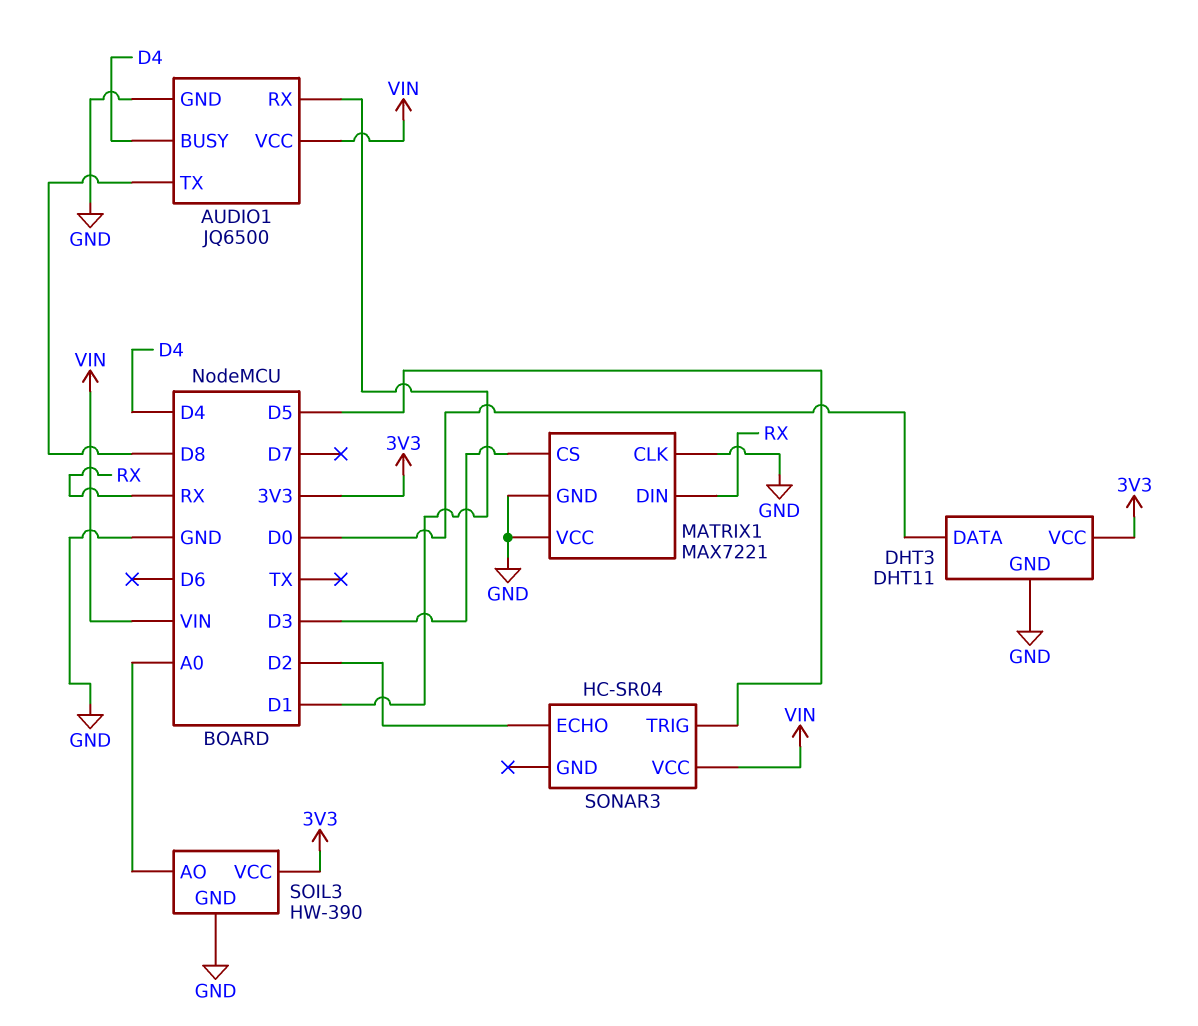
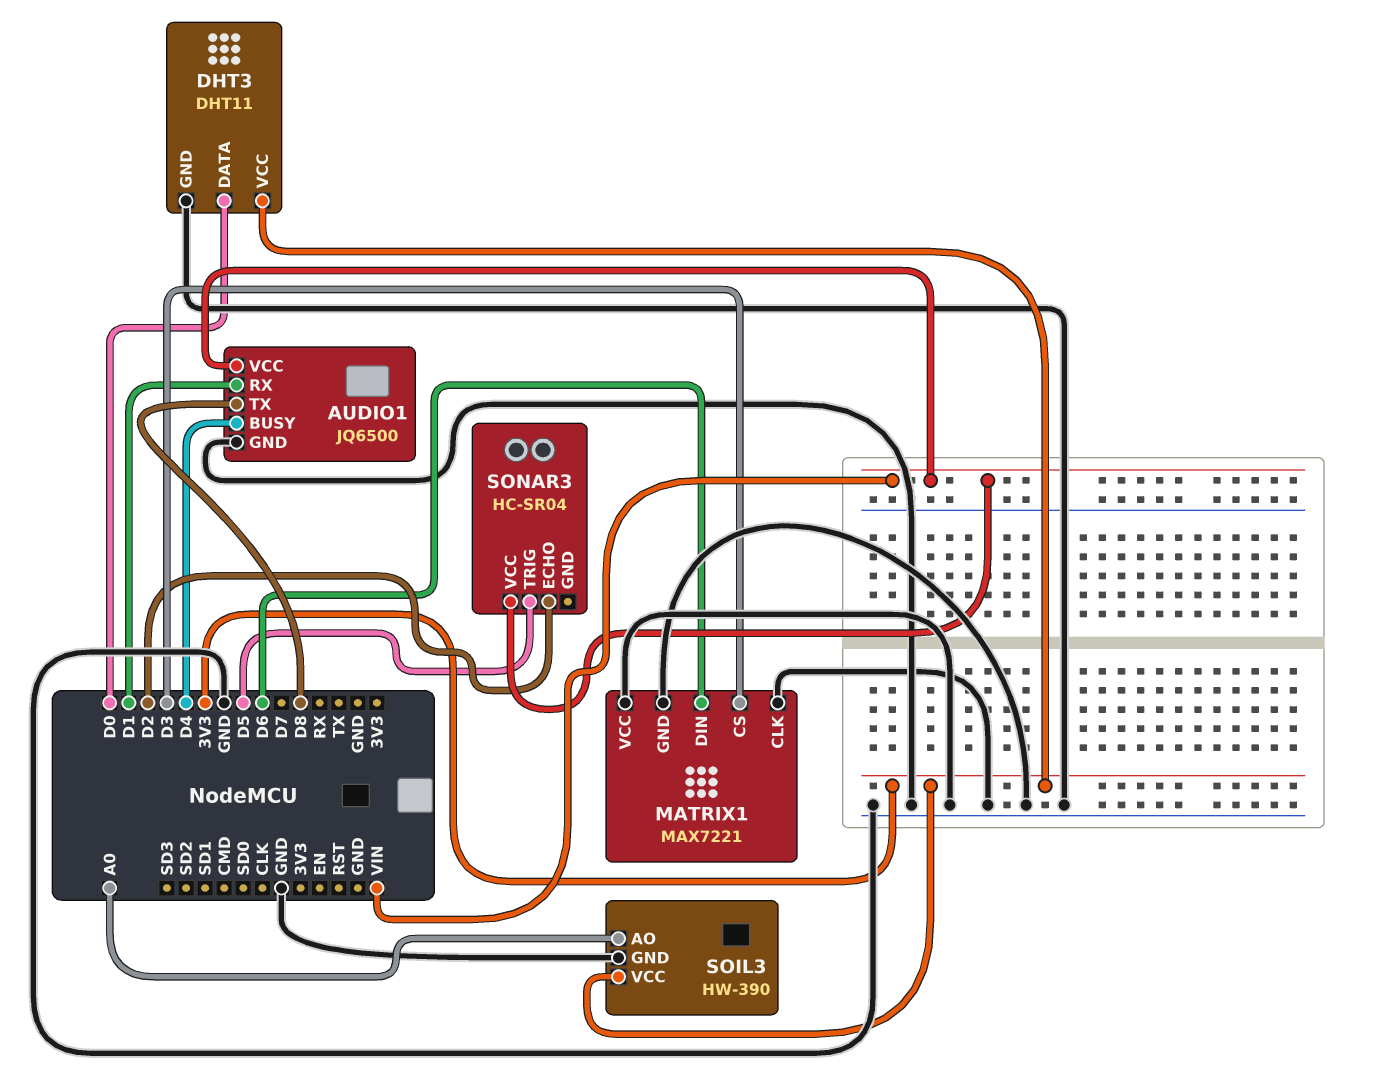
MATRIX1 pin DIN: RX -> D6

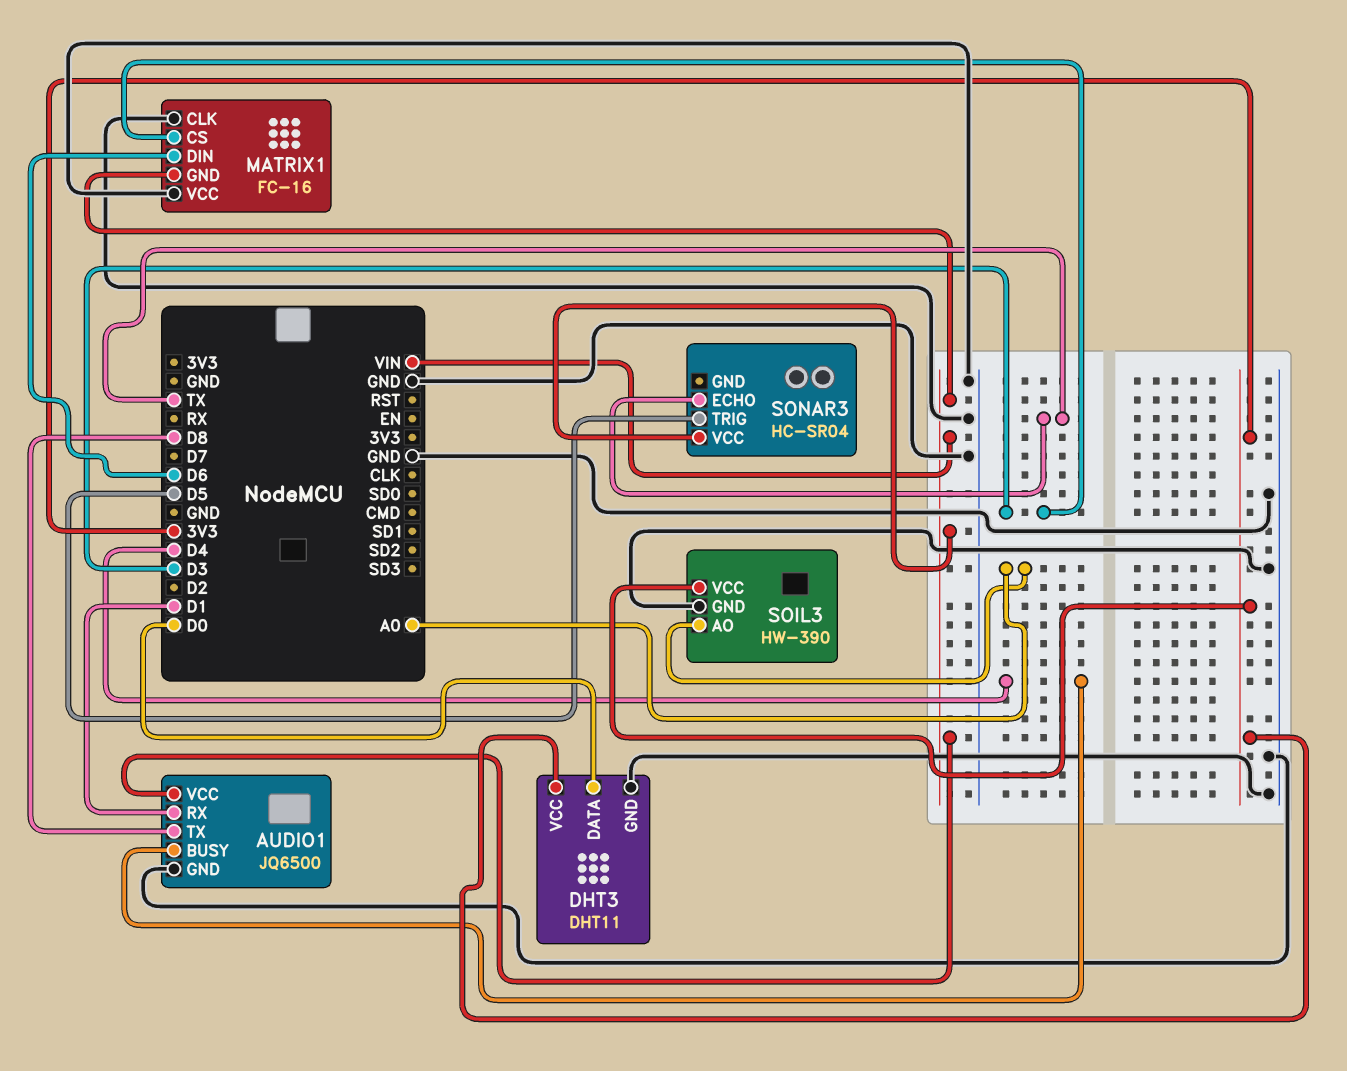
MATRIX1: MAX7221 -> FC-16
MATRIX1 pin GND: GND -> VIN
SONAR3 pin ECHO: D2 -> TX

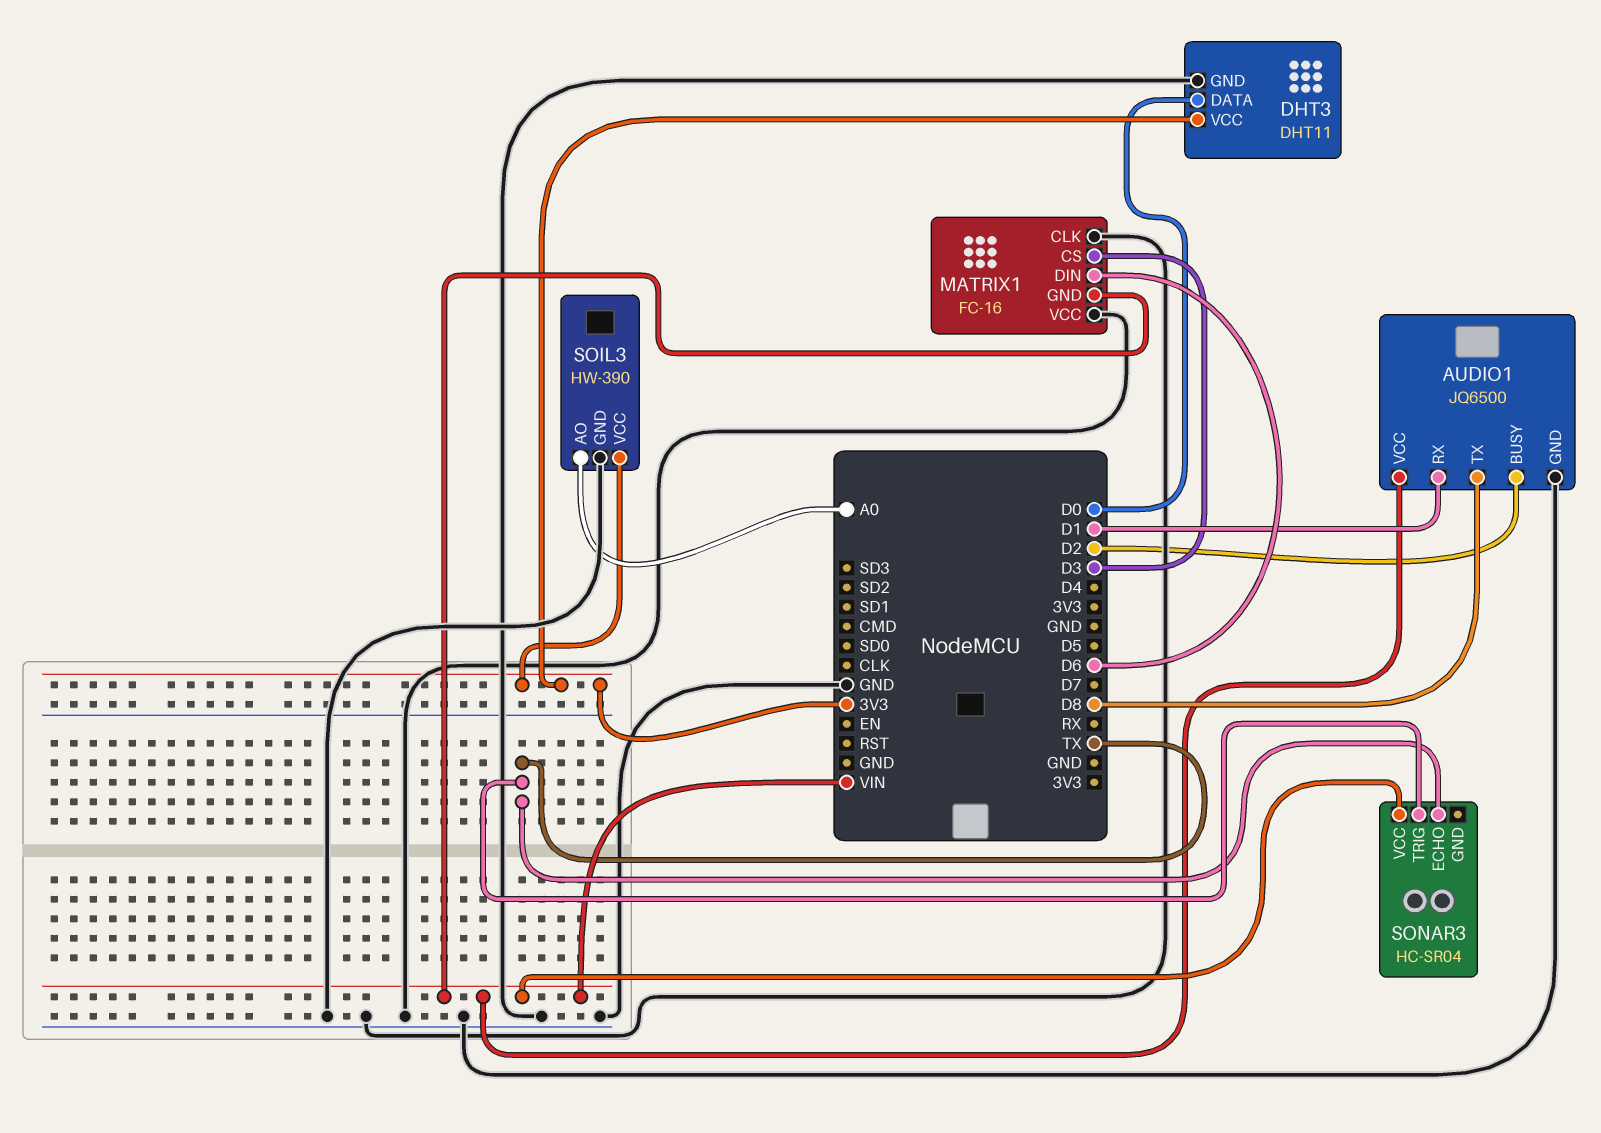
AUDIO1 pin BUSY: D4 -> D2
SONAR3 pin TRIG: D5 -> TX

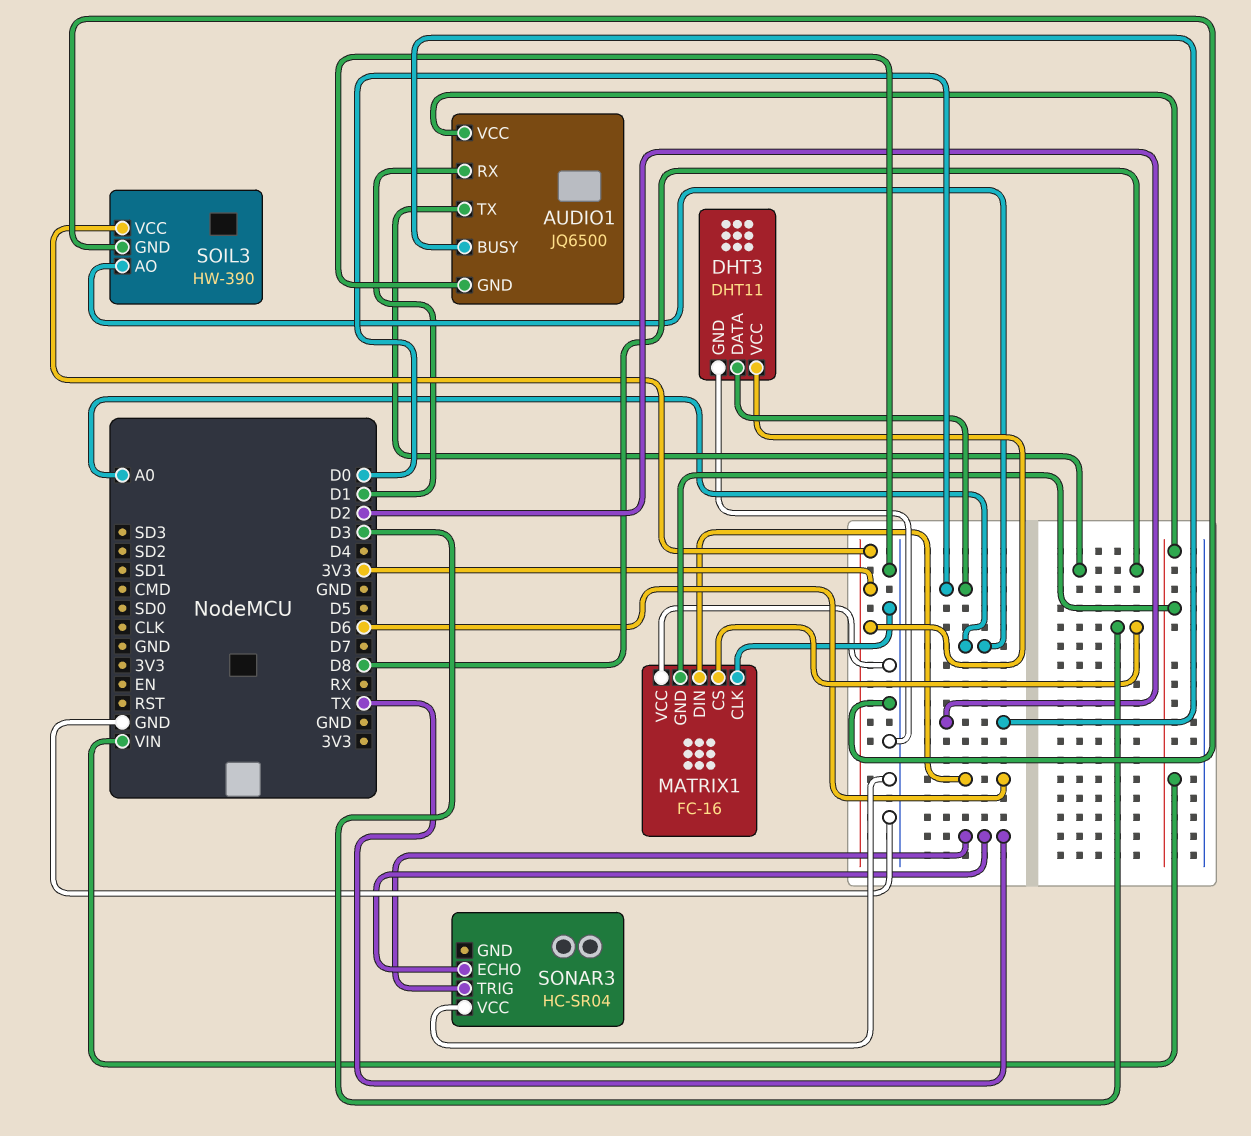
SONAR3 pin VCC: VIN -> GND

